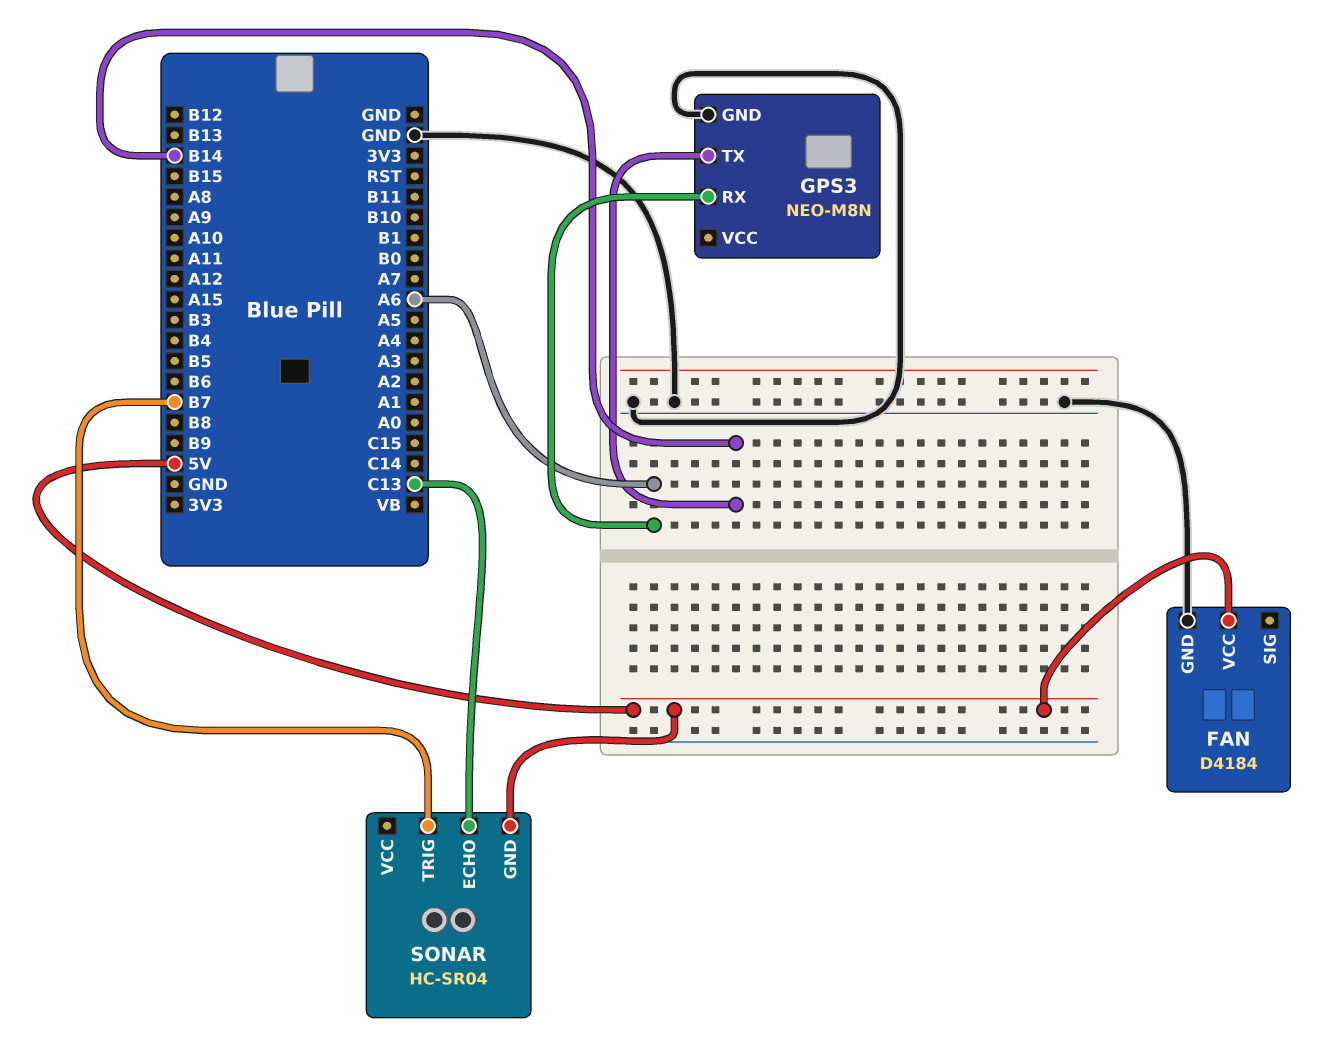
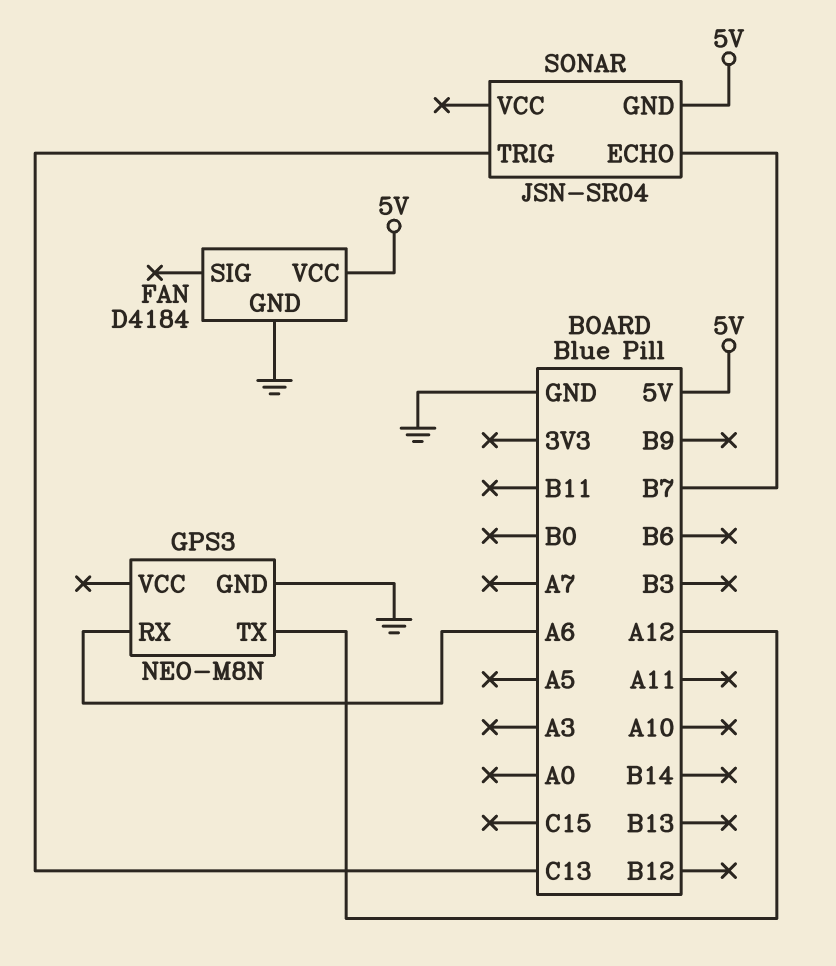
GPS3 pin TX: B14 -> A12
SONAR: HC-SR04 -> JSN-SR04
SONAR pin ECHO: C13 -> B7
SONAR pin TRIG: B7 -> C13

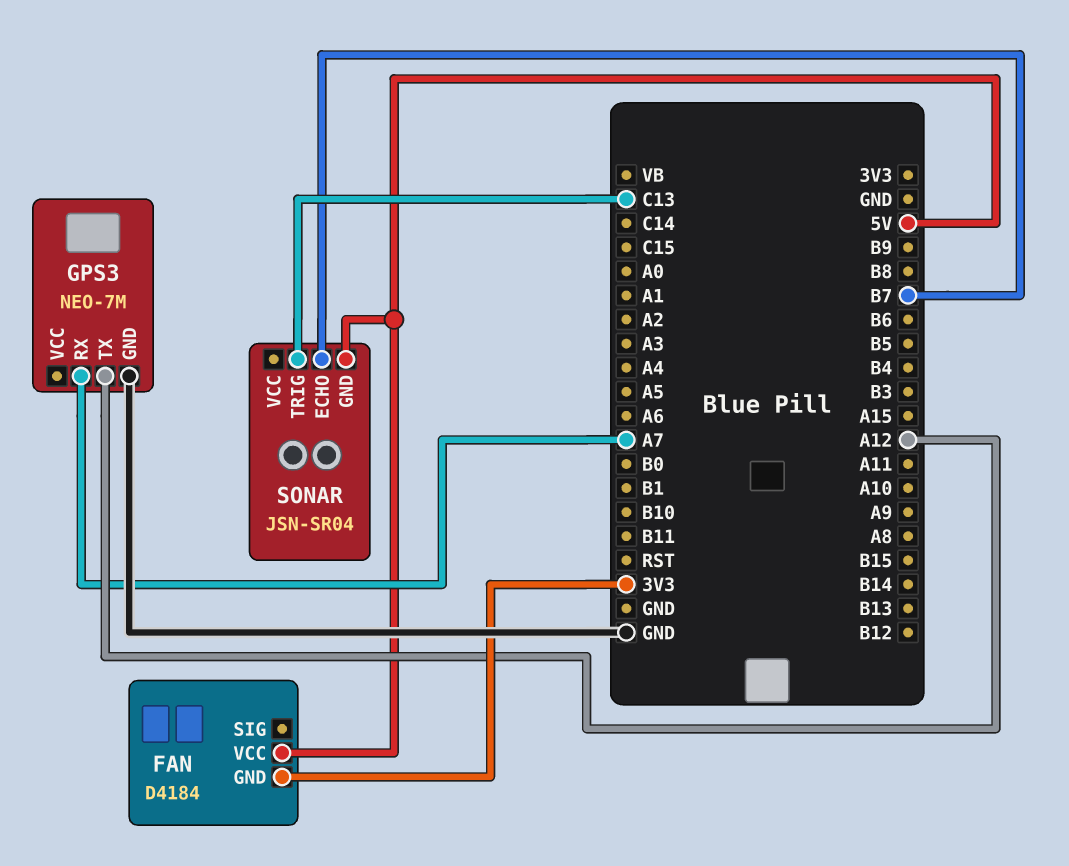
FAN pin GND: GND -> 3V3
GPS3: NEO-M8N -> NEO-7M
GPS3 pin RX: A6 -> A7

